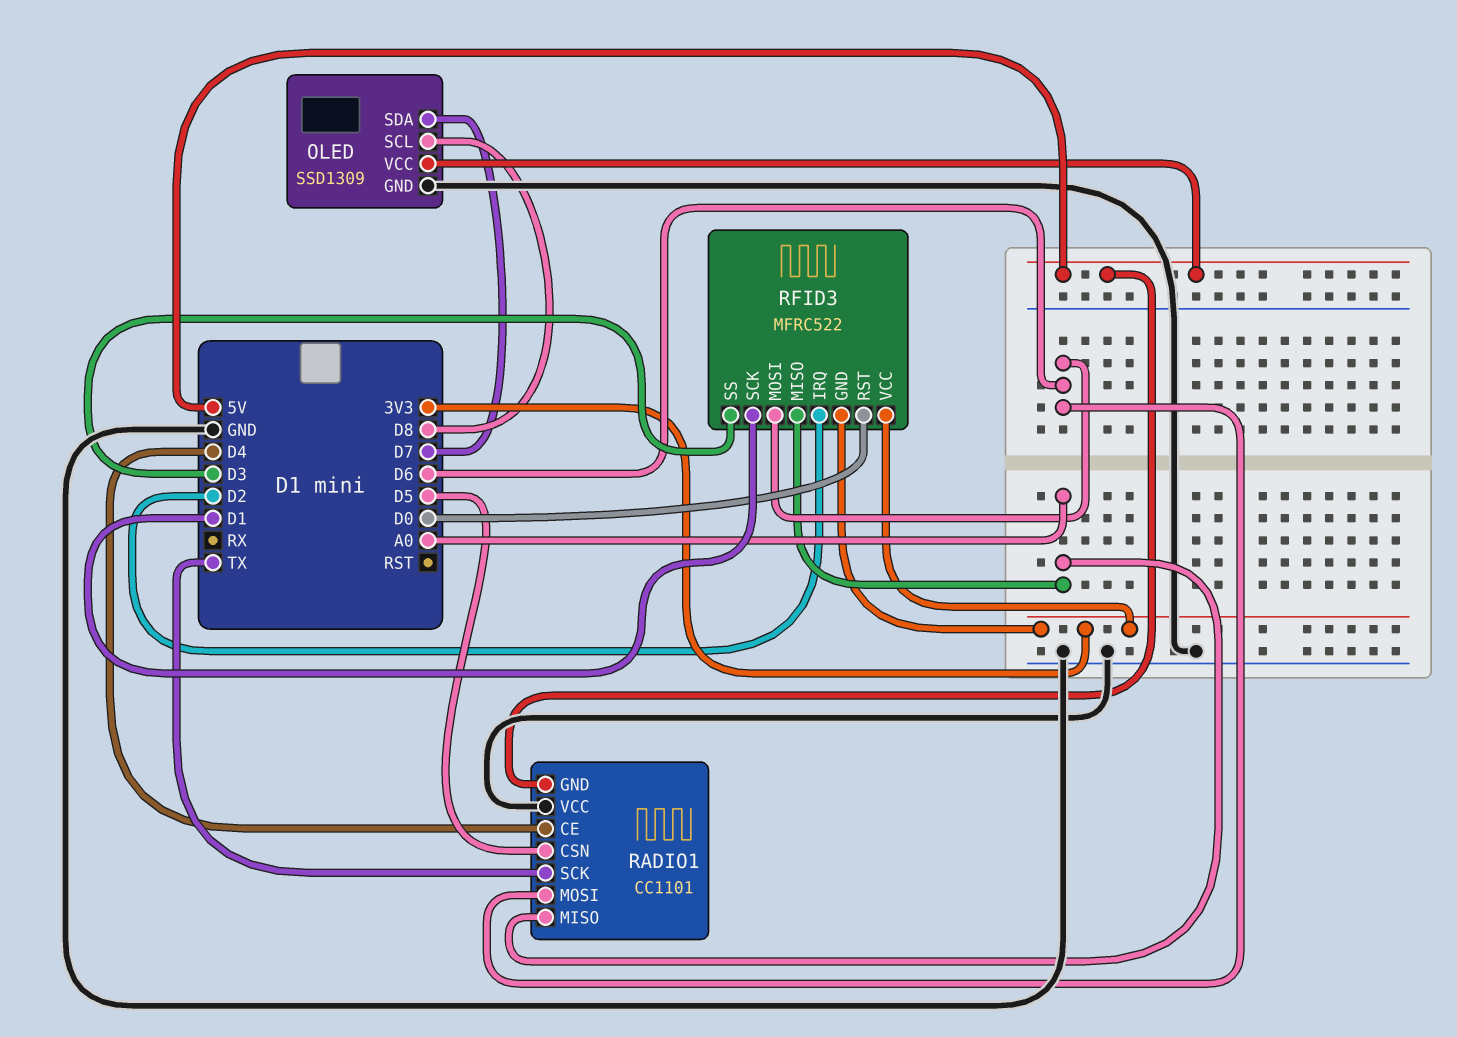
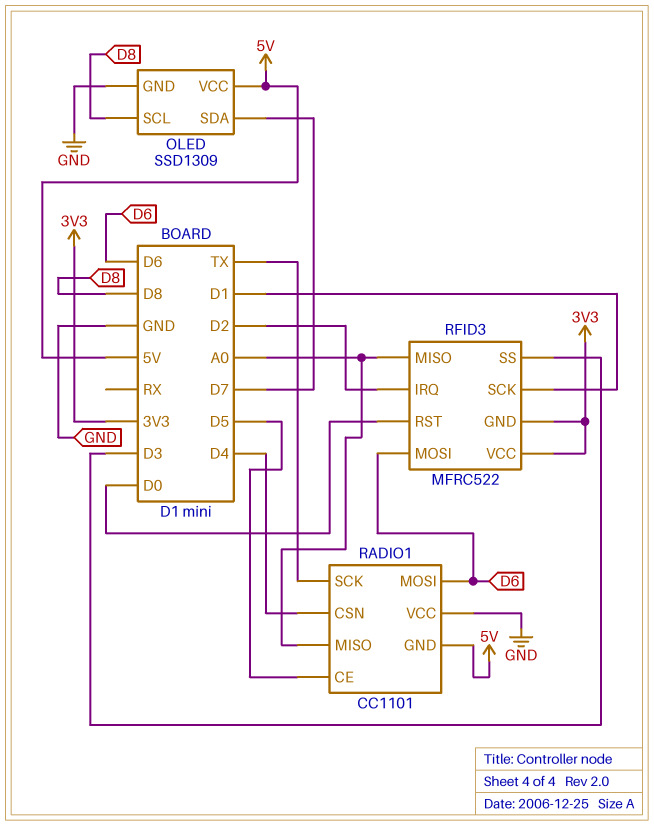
RADIO1 pin CE: D4 -> D5
RADIO1 pin CSN: D5 -> D4

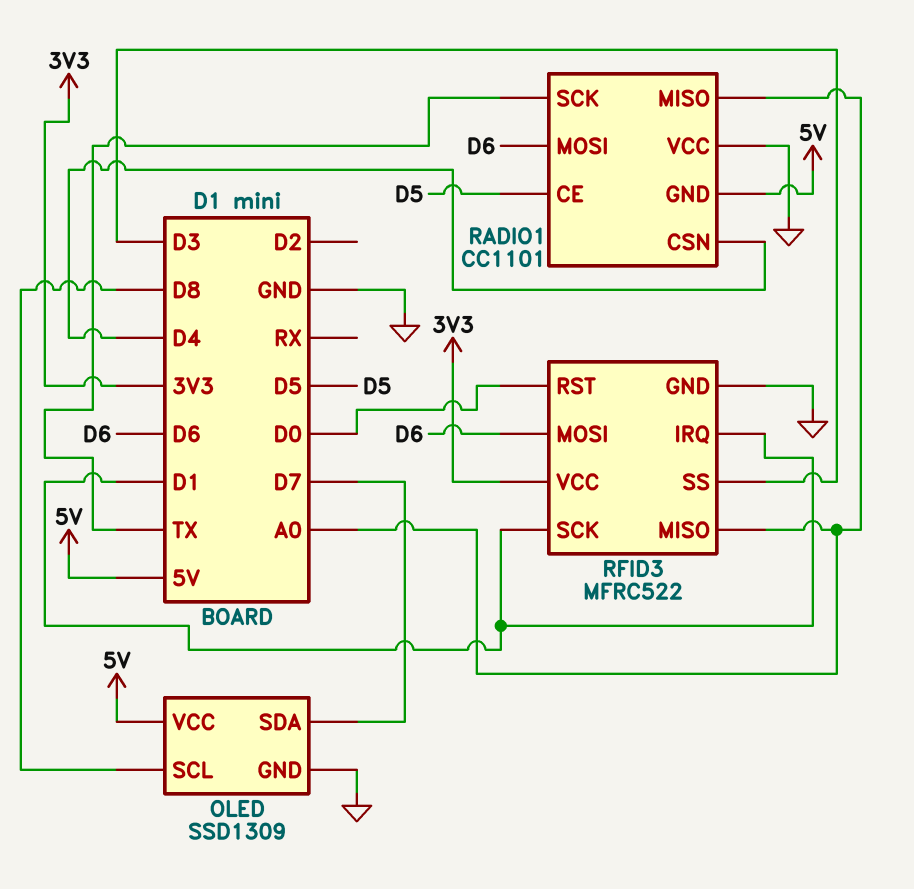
RFID3 pin GND: 3V3 -> GND
RFID3 pin IRQ: D2 -> D1

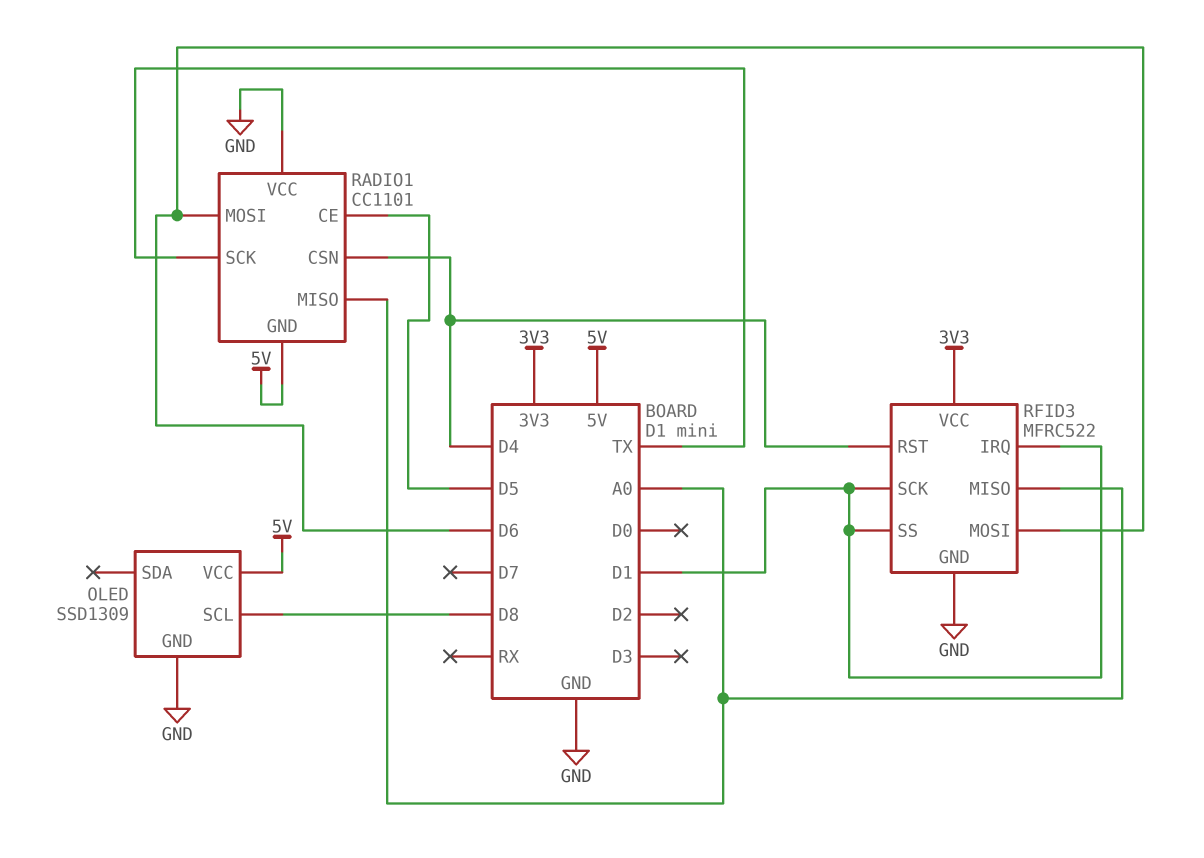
OLED pin SDA: D7 -> none
RFID3 pin RST: D0 -> D4
RFID3 pin SS: D3 -> D1

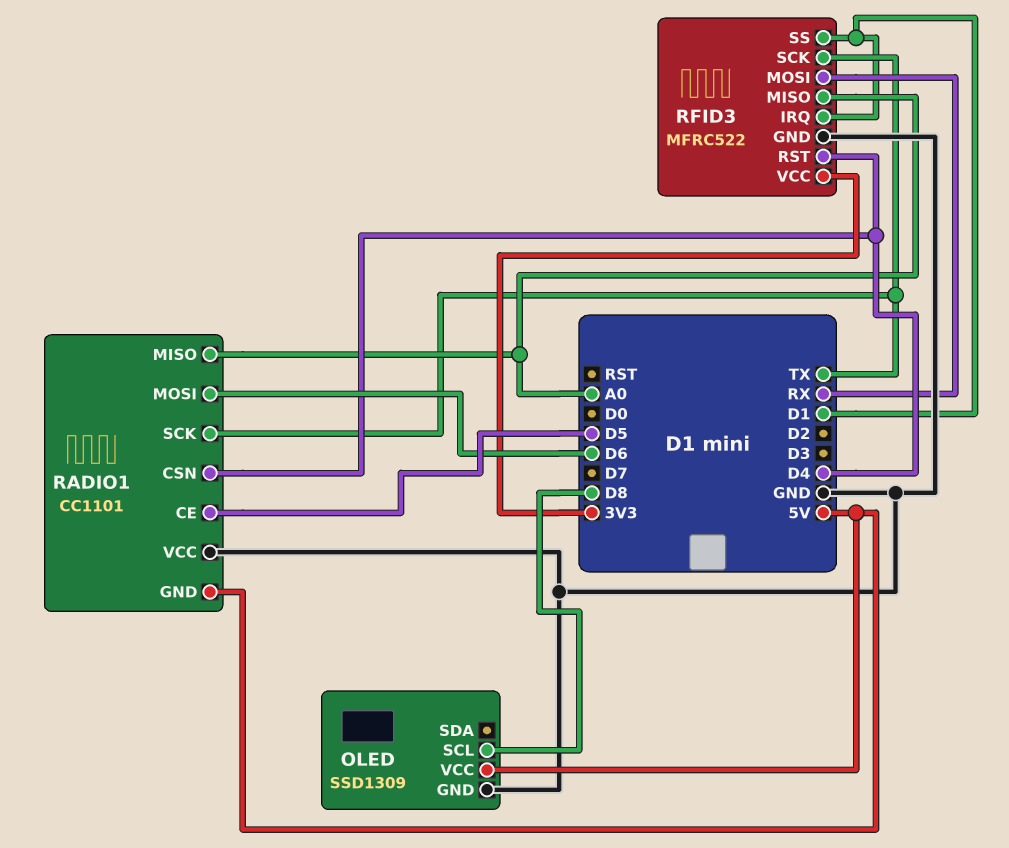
RFID3 pin MOSI: D6 -> RX
RFID3 pin SCK: D1 -> TX

